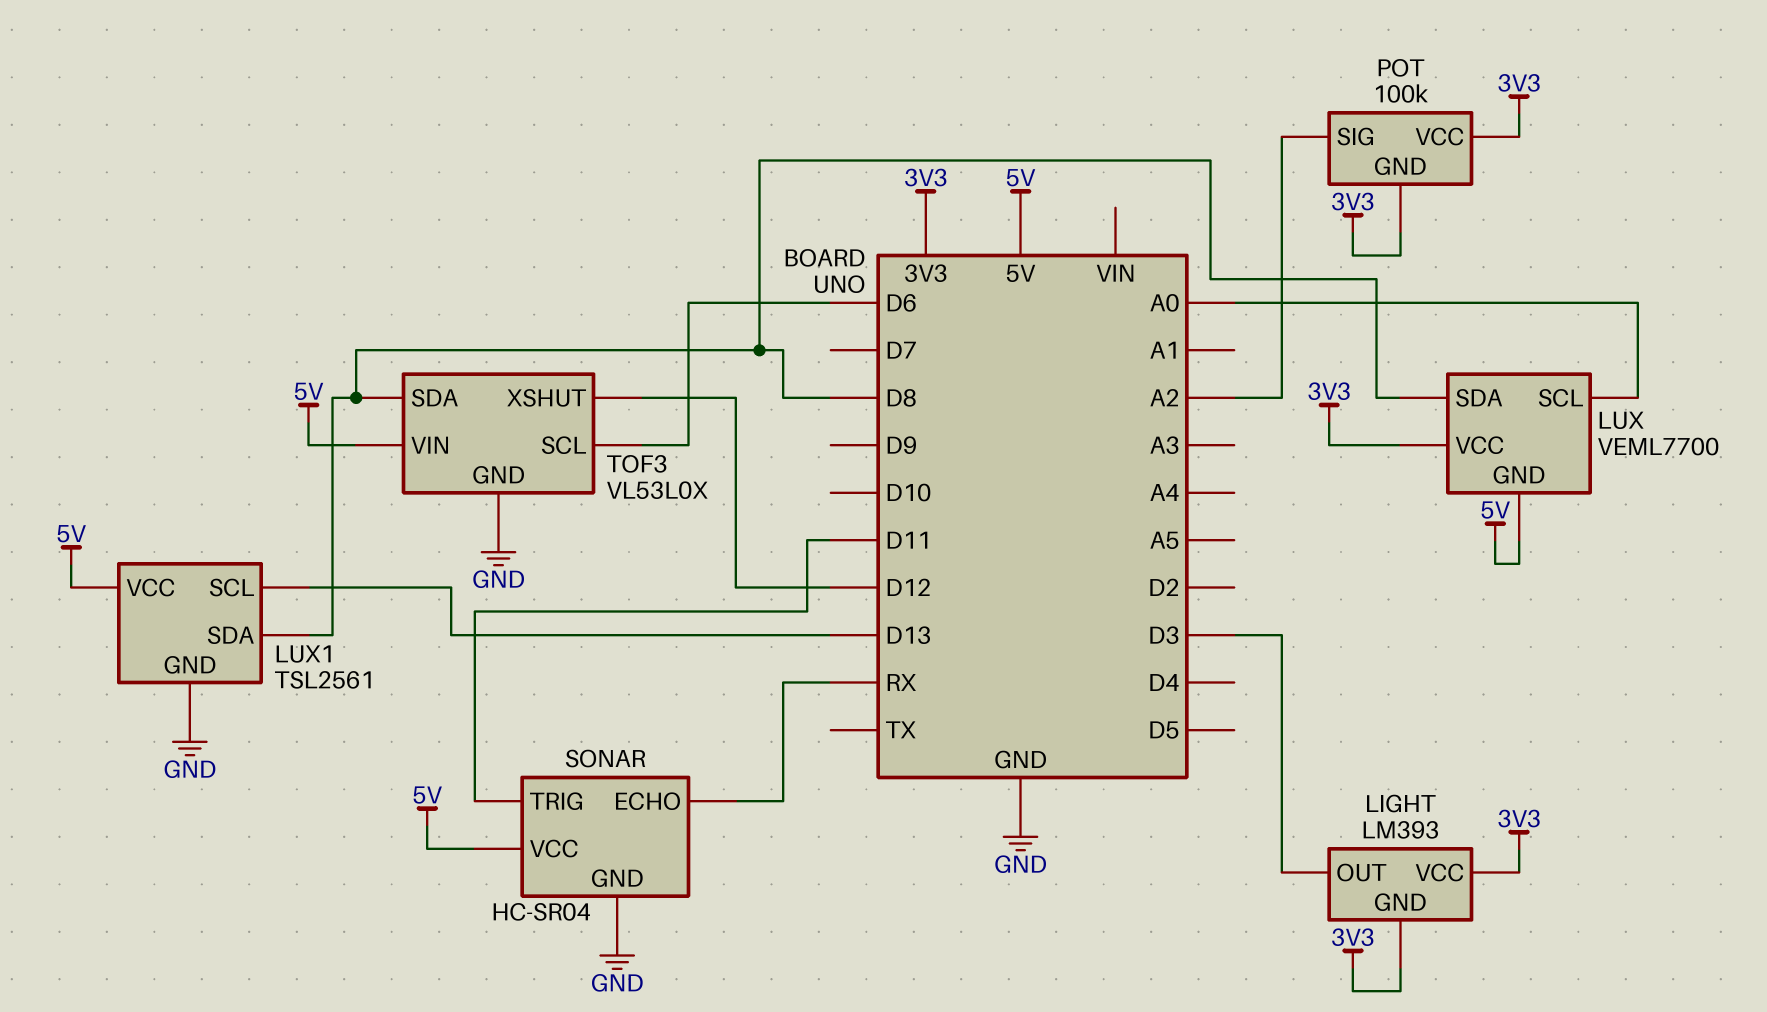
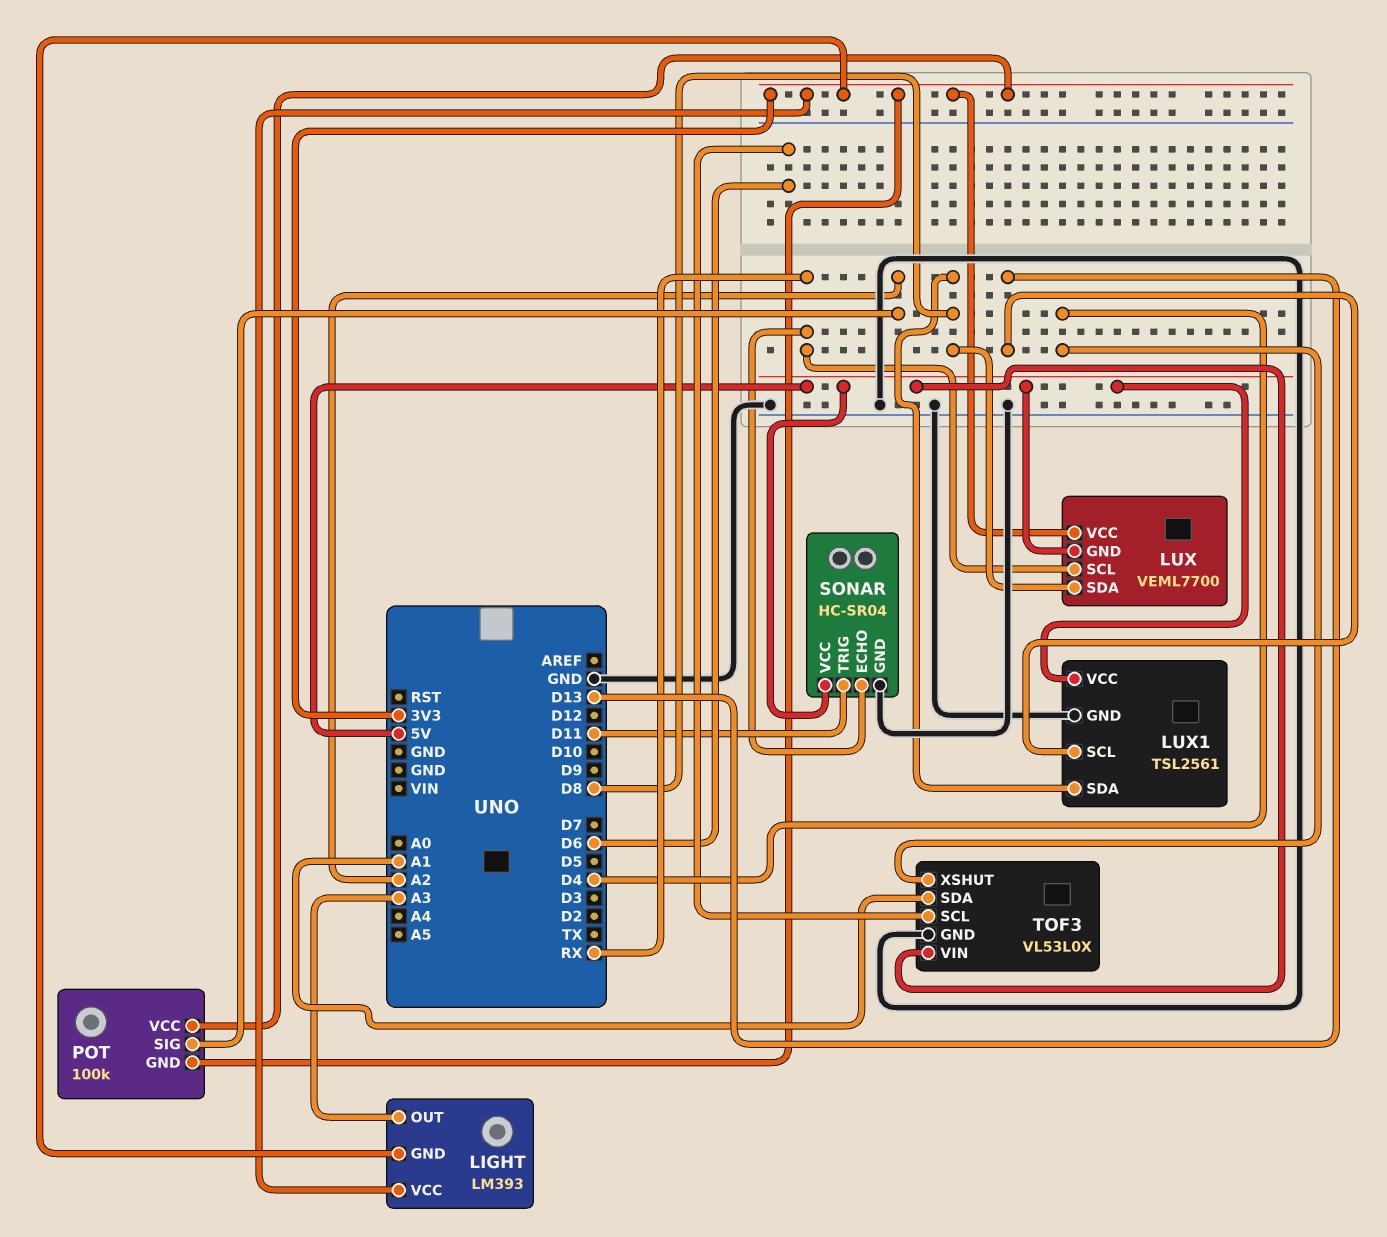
LIGHT pin OUT: D3 -> A3
LUX pin SCL: A0 -> RX
TOF3 pin SDA: D8 -> A1
TOF3 pin XSHUT: D12 -> D4

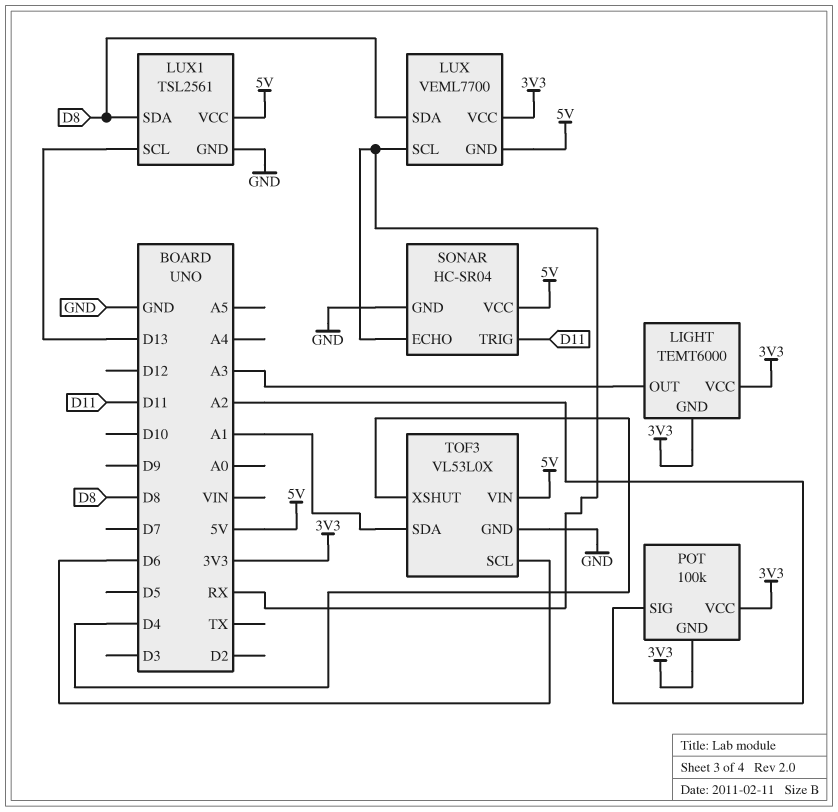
LIGHT: LM393 -> TEMT6000

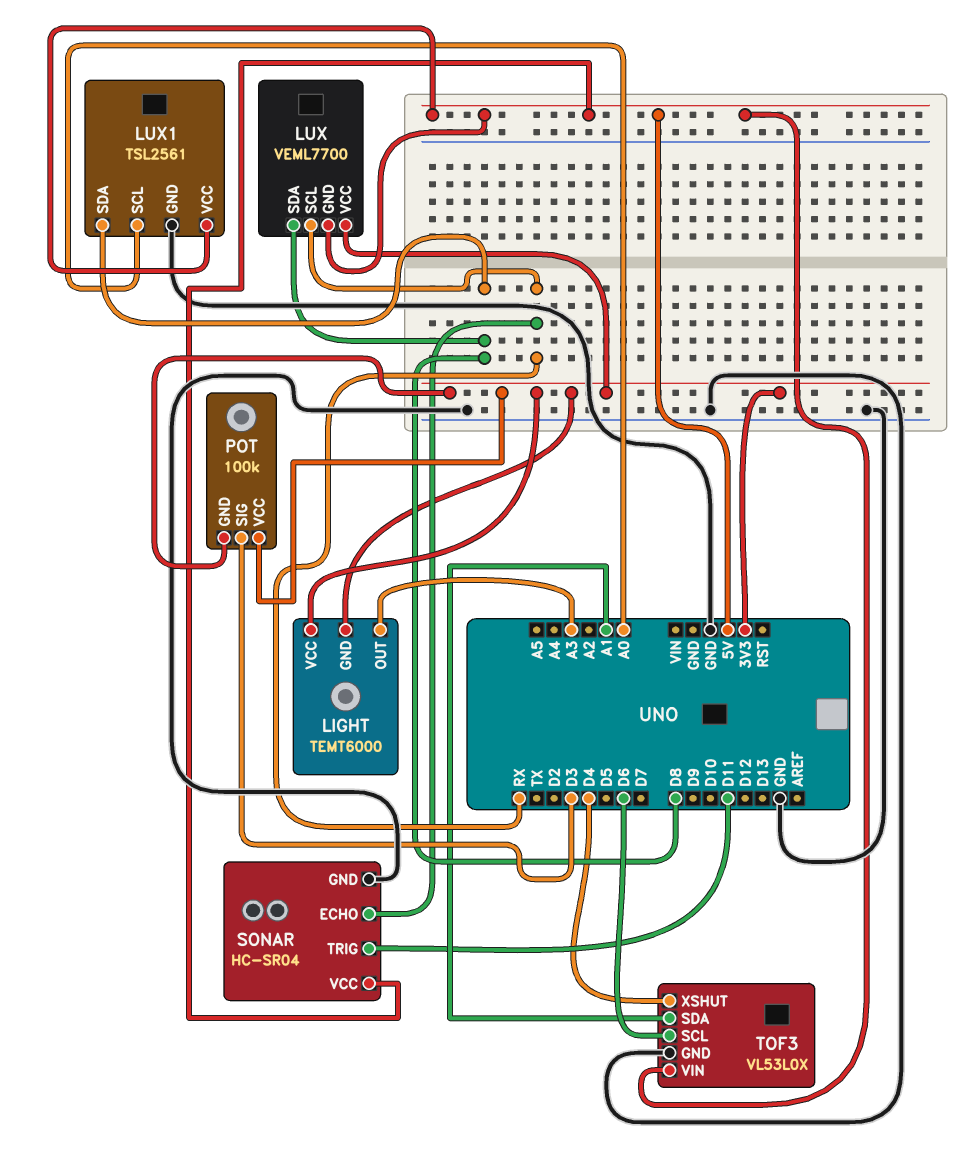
LUX1 pin SCL: D13 -> A0
POT pin SIG: A2 -> D3

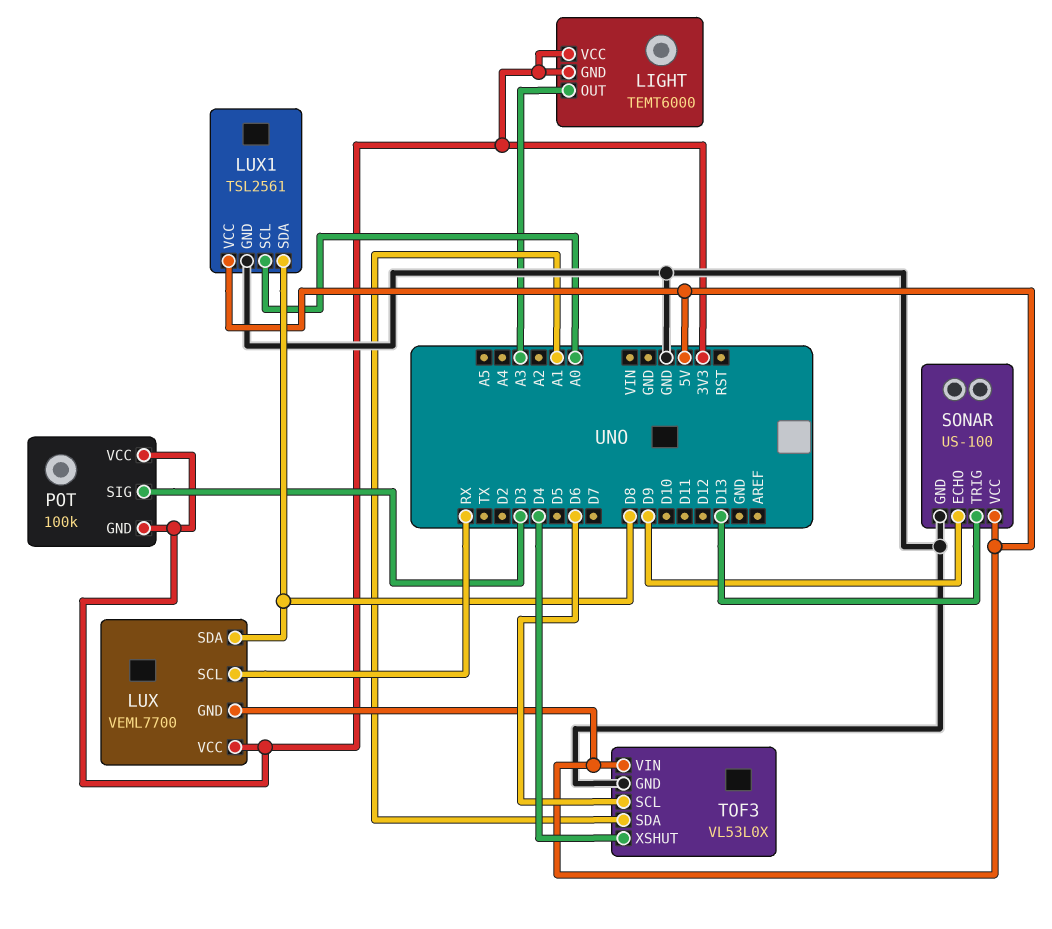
SONAR: HC-SR04 -> US-100
SONAR pin ECHO: RX -> D9
SONAR pin TRIG: D11 -> D13

